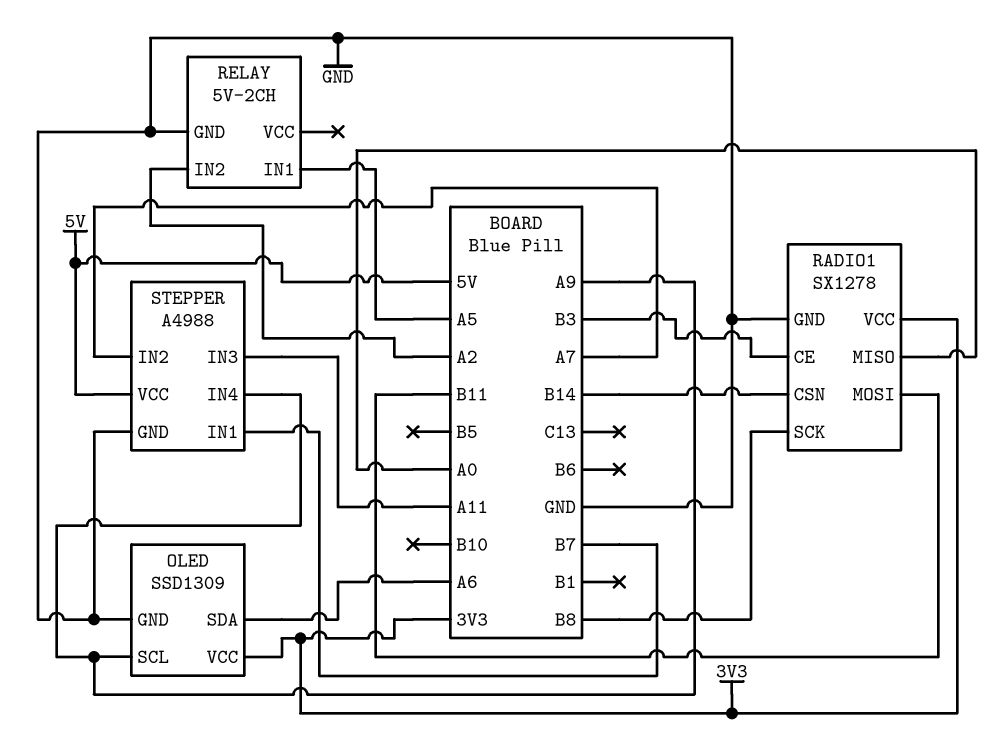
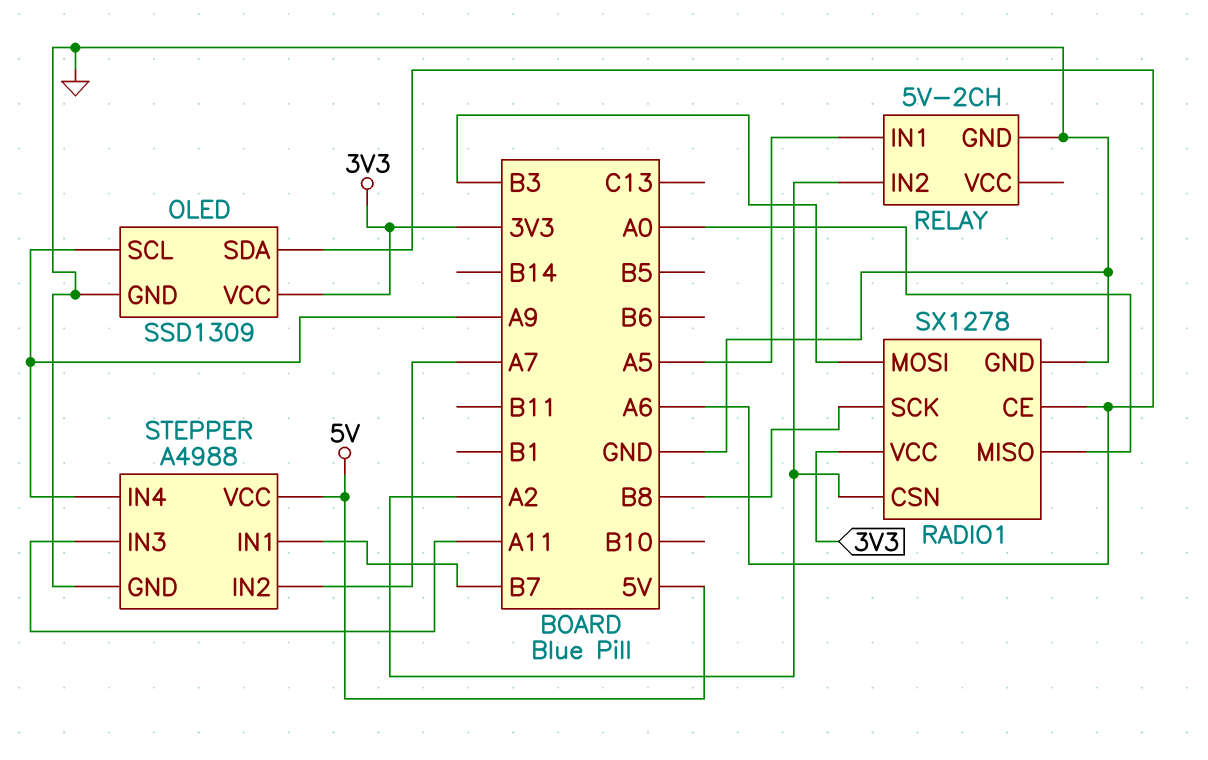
RADIO1 pin CE: B3 -> A6
RADIO1 pin CSN: B14 -> A2
RADIO1 pin MOSI: B11 -> B3

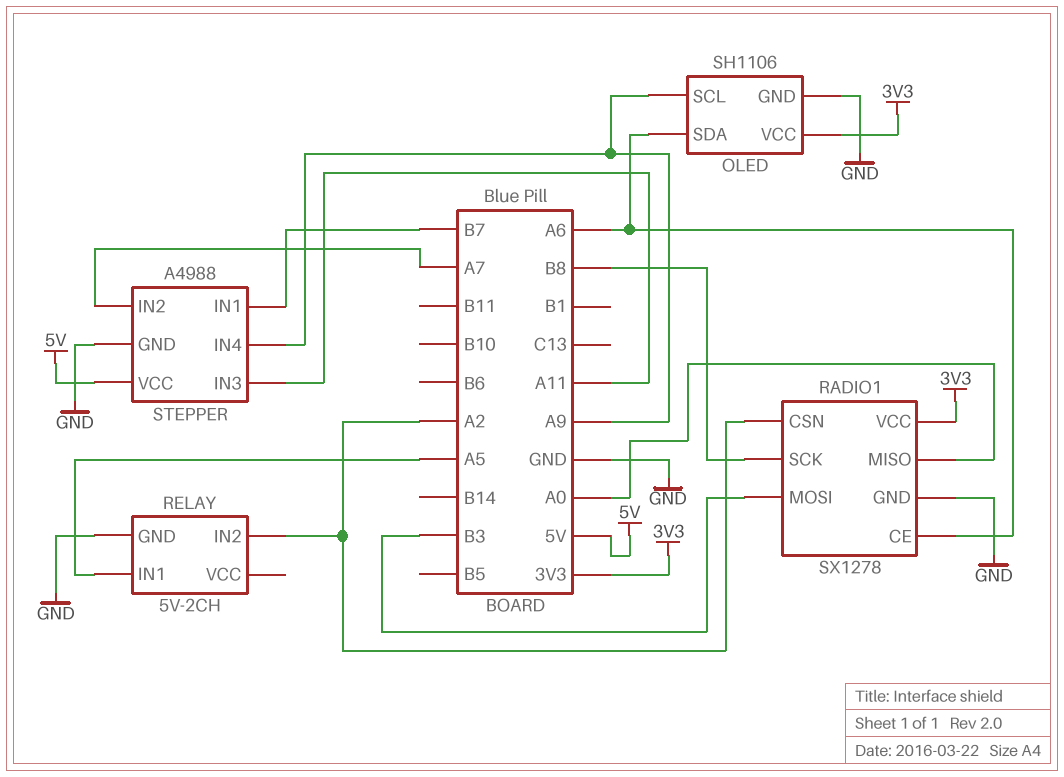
OLED: SSD1309 -> SH1106

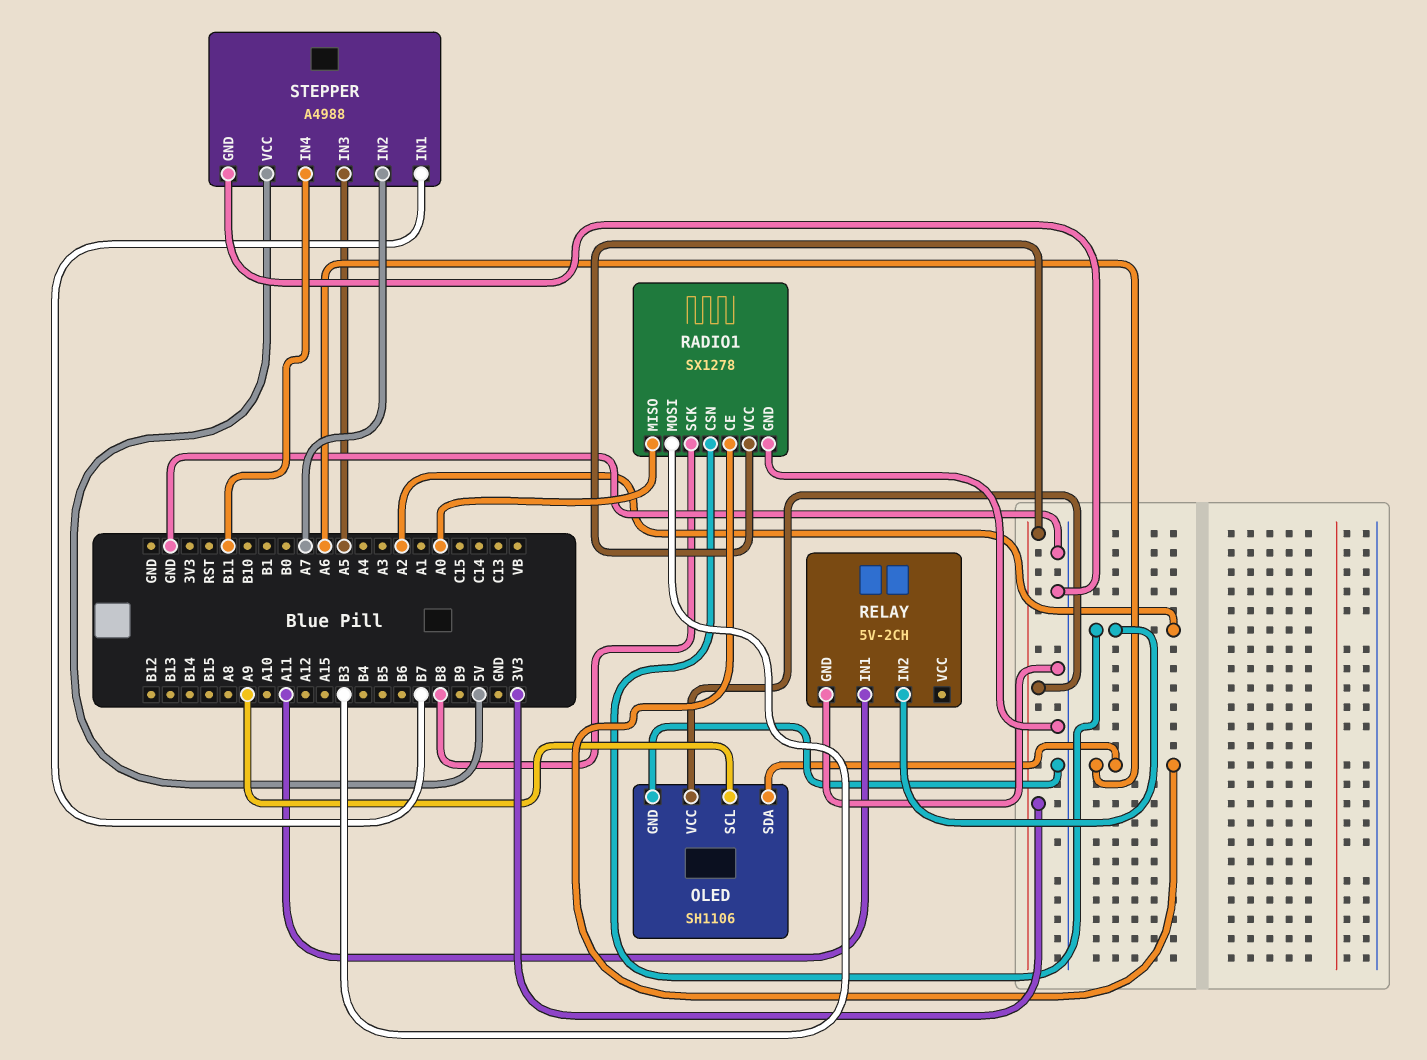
RELAY pin IN1: A5 -> A11
STEPPER pin IN3: A11 -> A5
STEPPER pin IN4: A9 -> B11

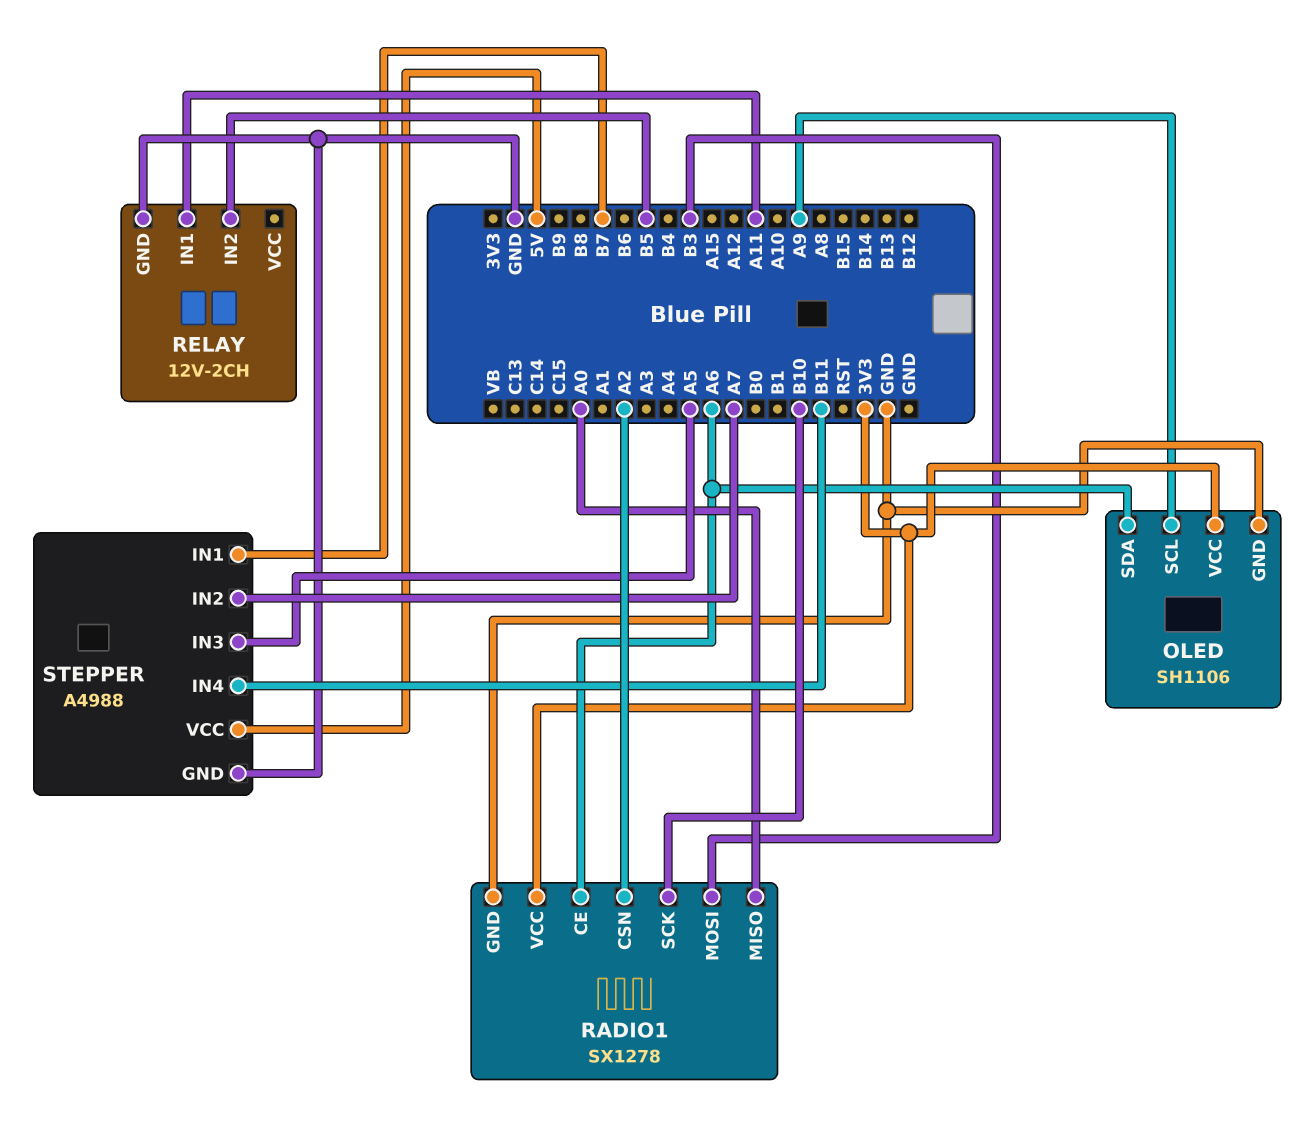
RADIO1 pin SCK: B8 -> B10
RELAY: 5V-2CH -> 12V-2CH
RELAY pin IN2: A2 -> B5

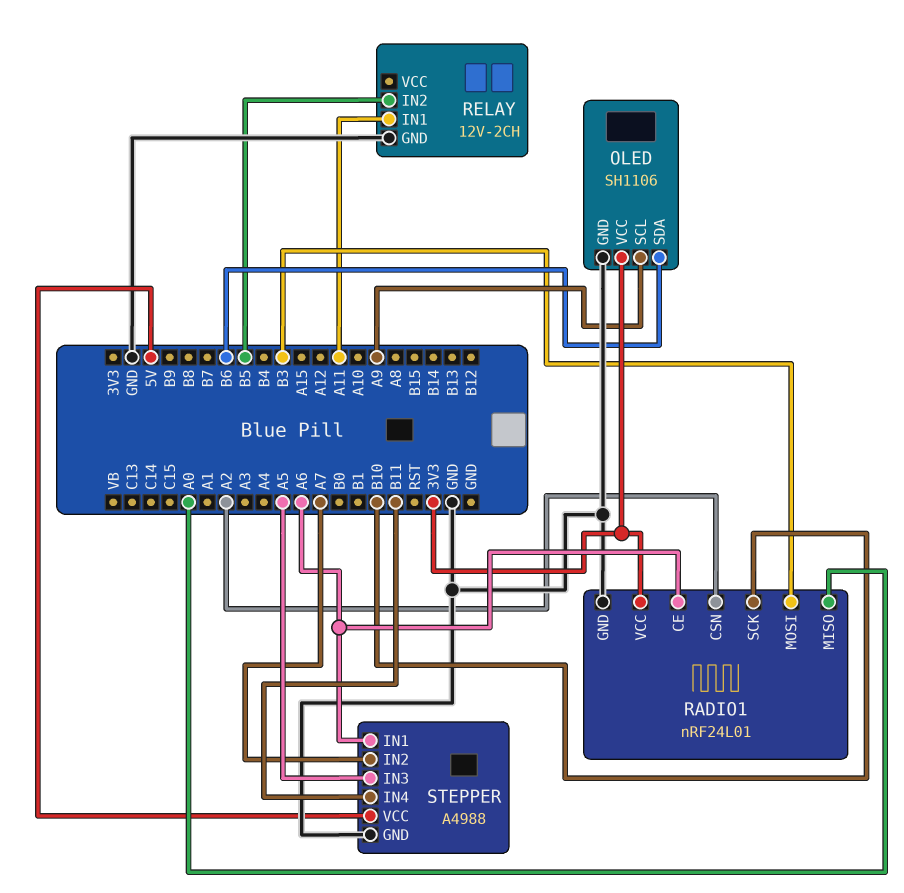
OLED pin SDA: A6 -> B6
RADIO1: SX1278 -> nRF24L01
STEPPER pin IN1: B7 -> A6

